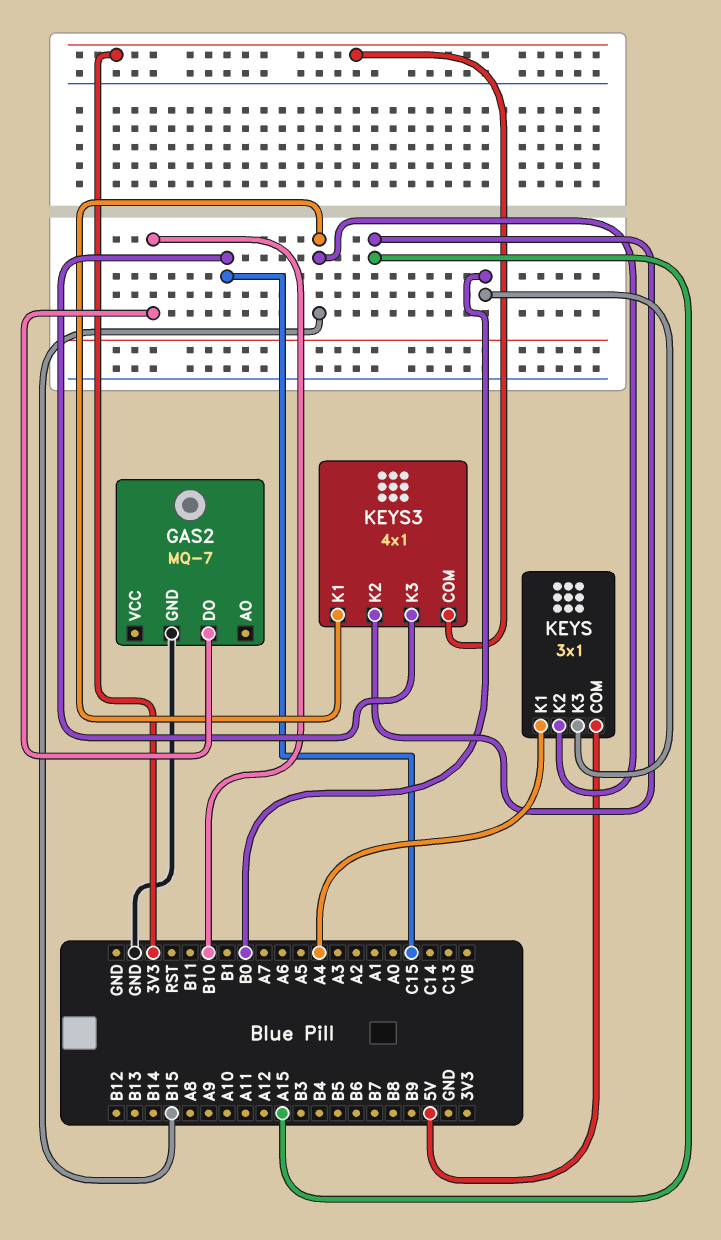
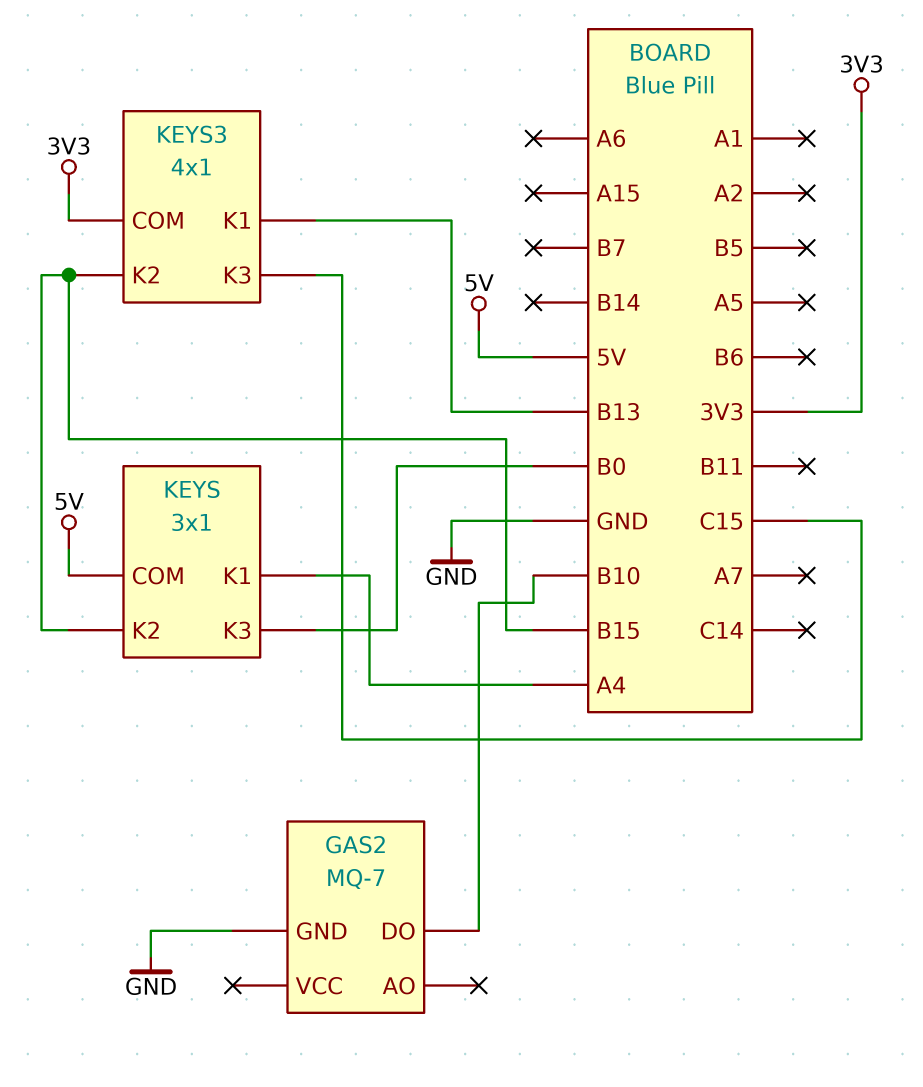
KEYS3 pin K1: B15 -> B13
KEYS3 pin K2: A15 -> B15

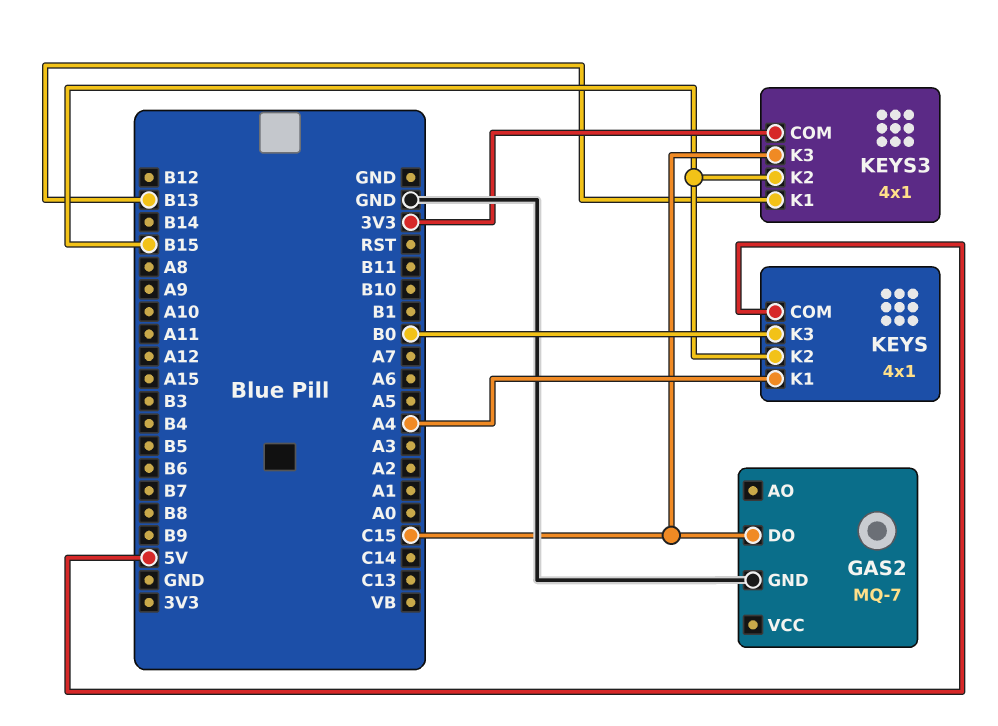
GAS2 pin DO: B10 -> C15
KEYS: 3x1 -> 4x1

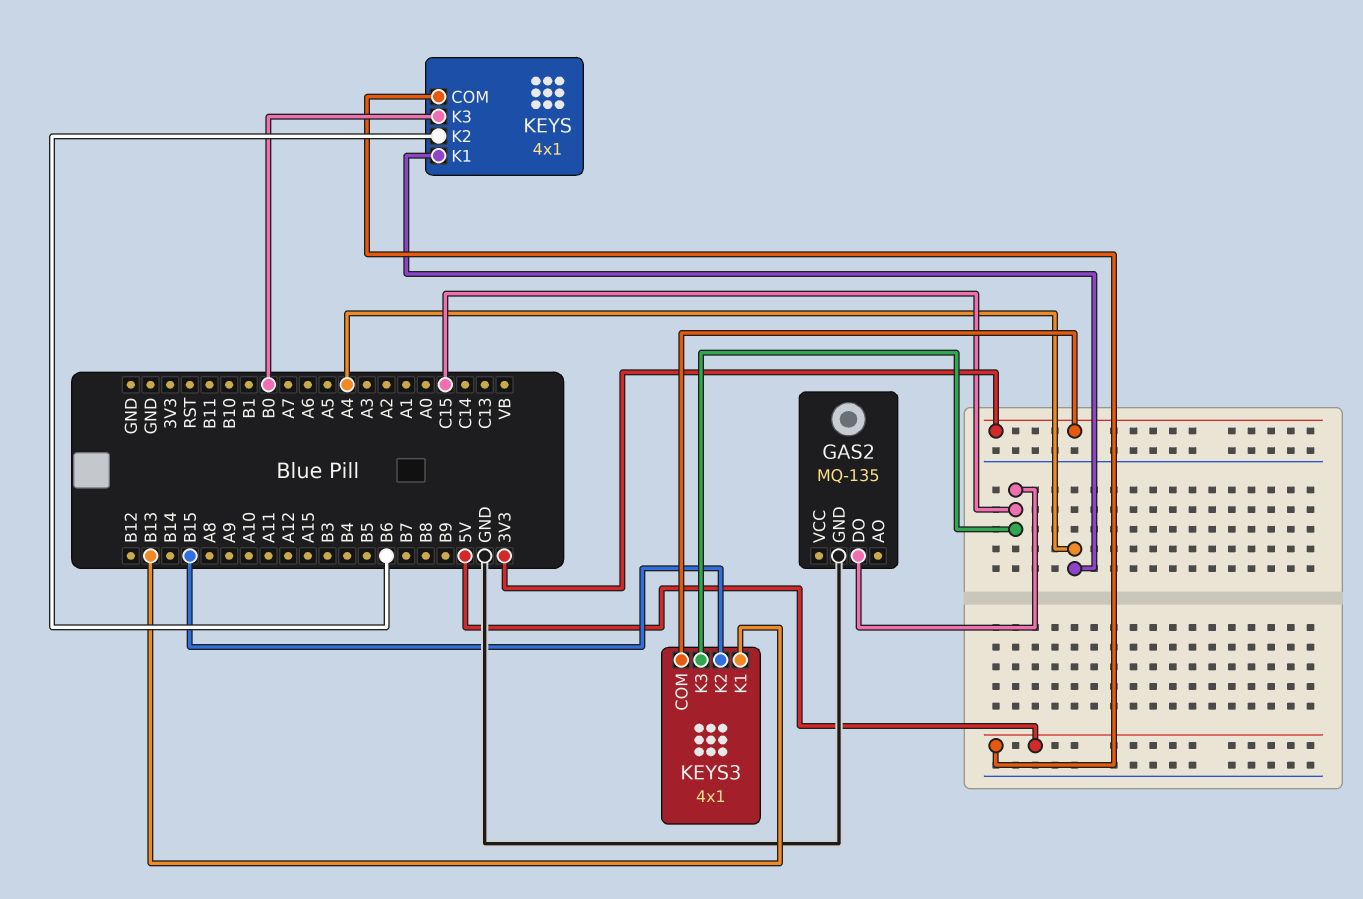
GAS2: MQ-7 -> MQ-135
KEYS pin K2: B15 -> B6

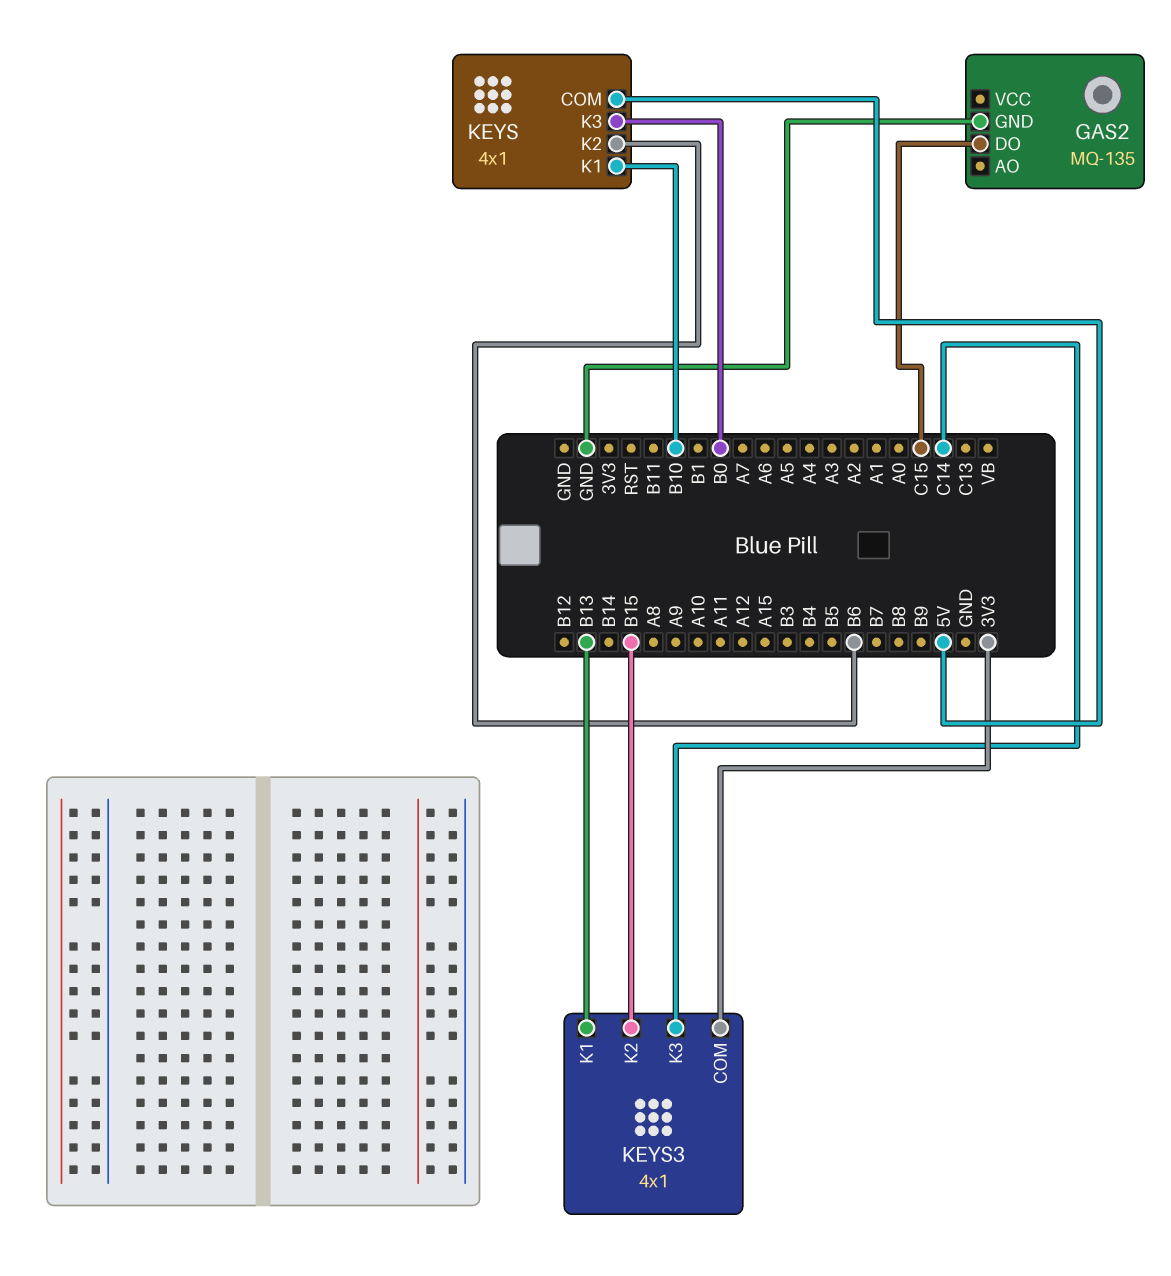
KEYS pin K1: A4 -> B10
KEYS3 pin K3: C15 -> C14

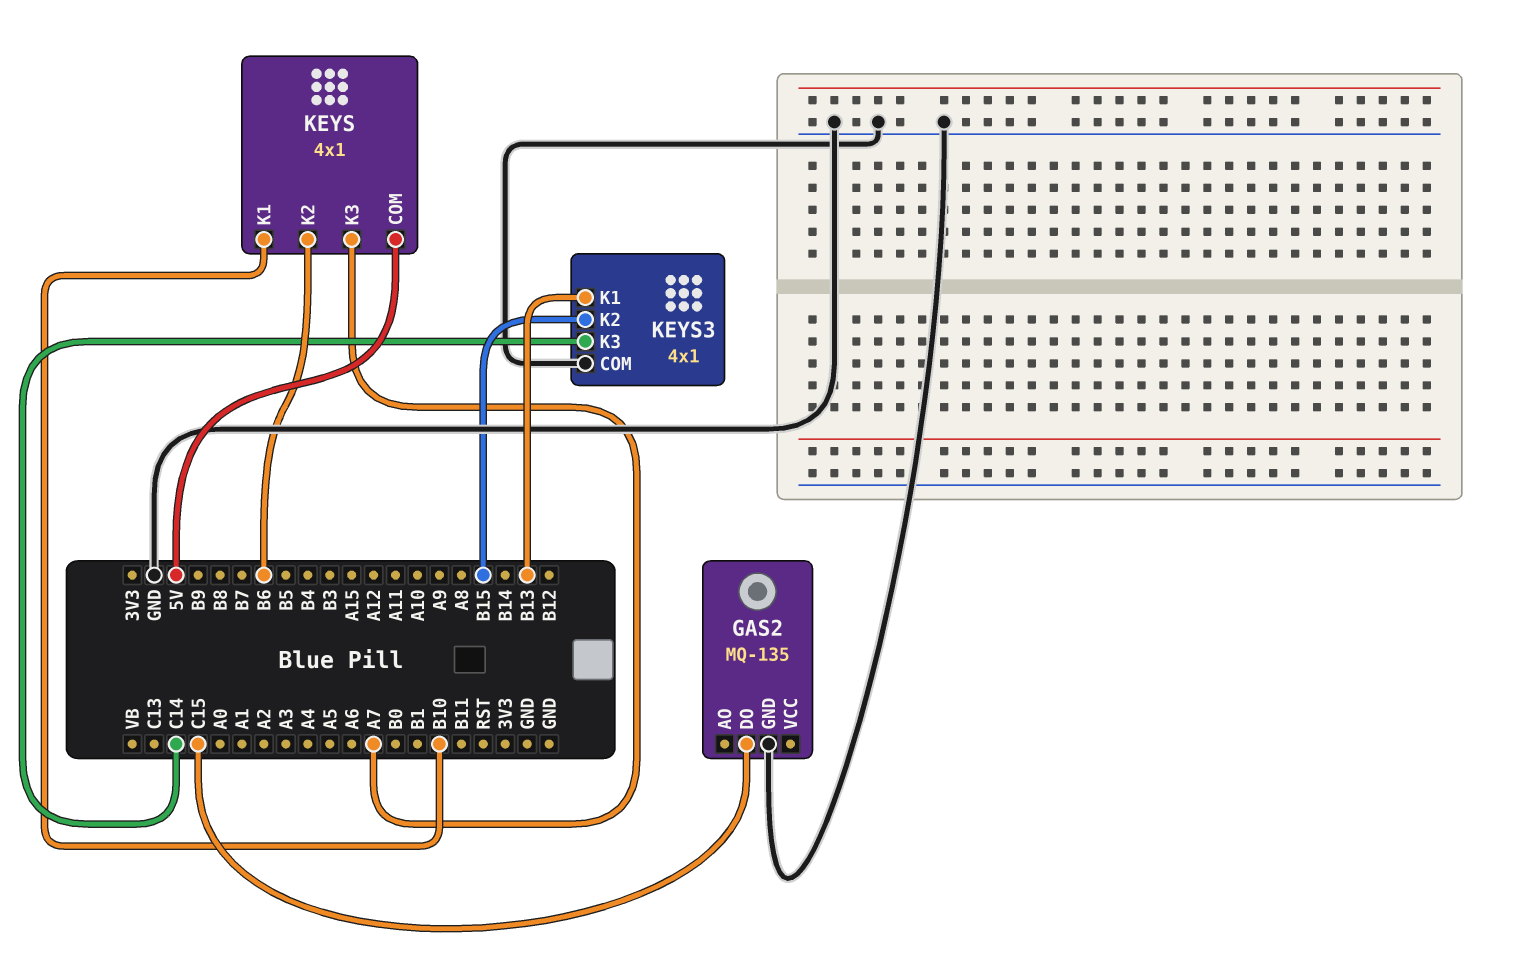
KEYS pin K3: B0 -> A7
KEYS3 pin COM: 3V3 -> GND

